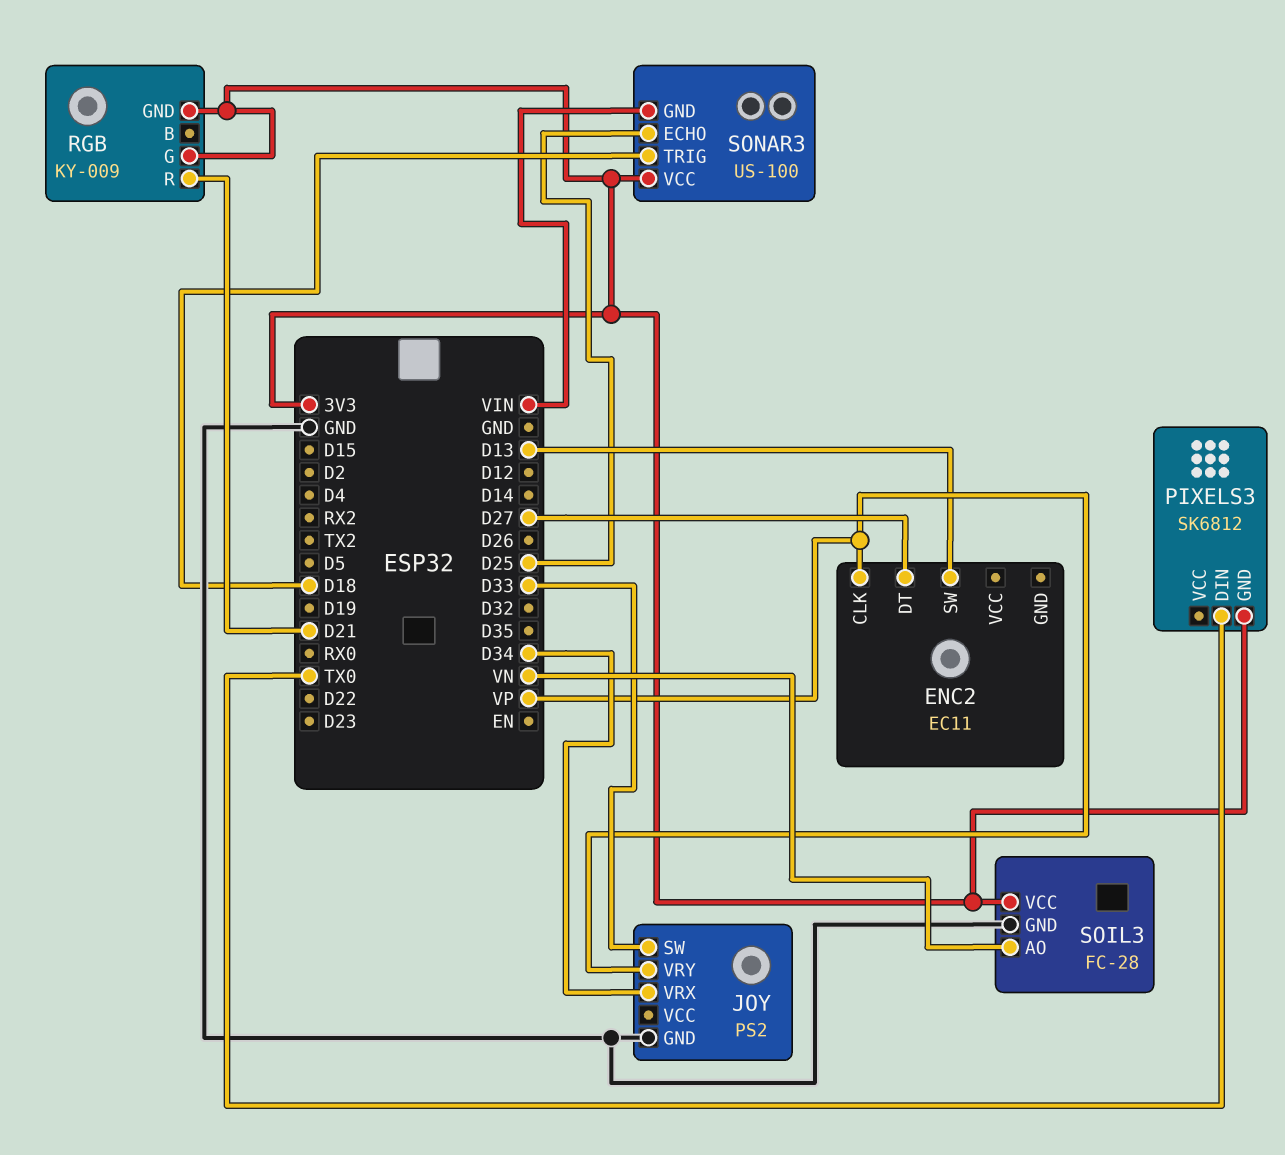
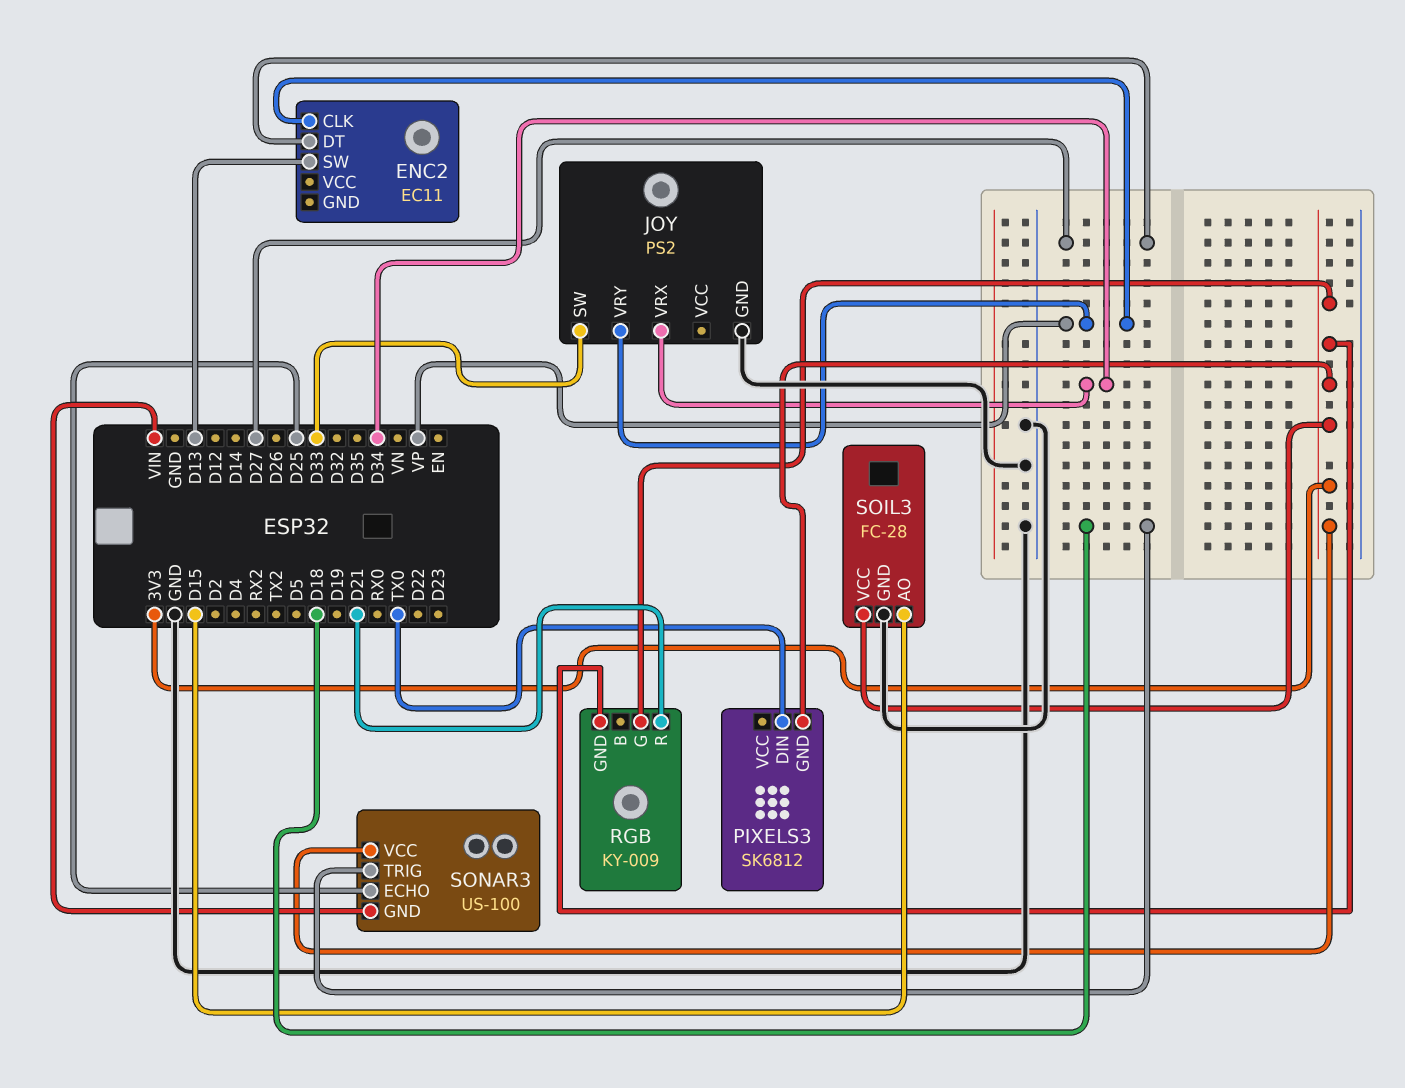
SOIL3 pin AO: VN -> D15

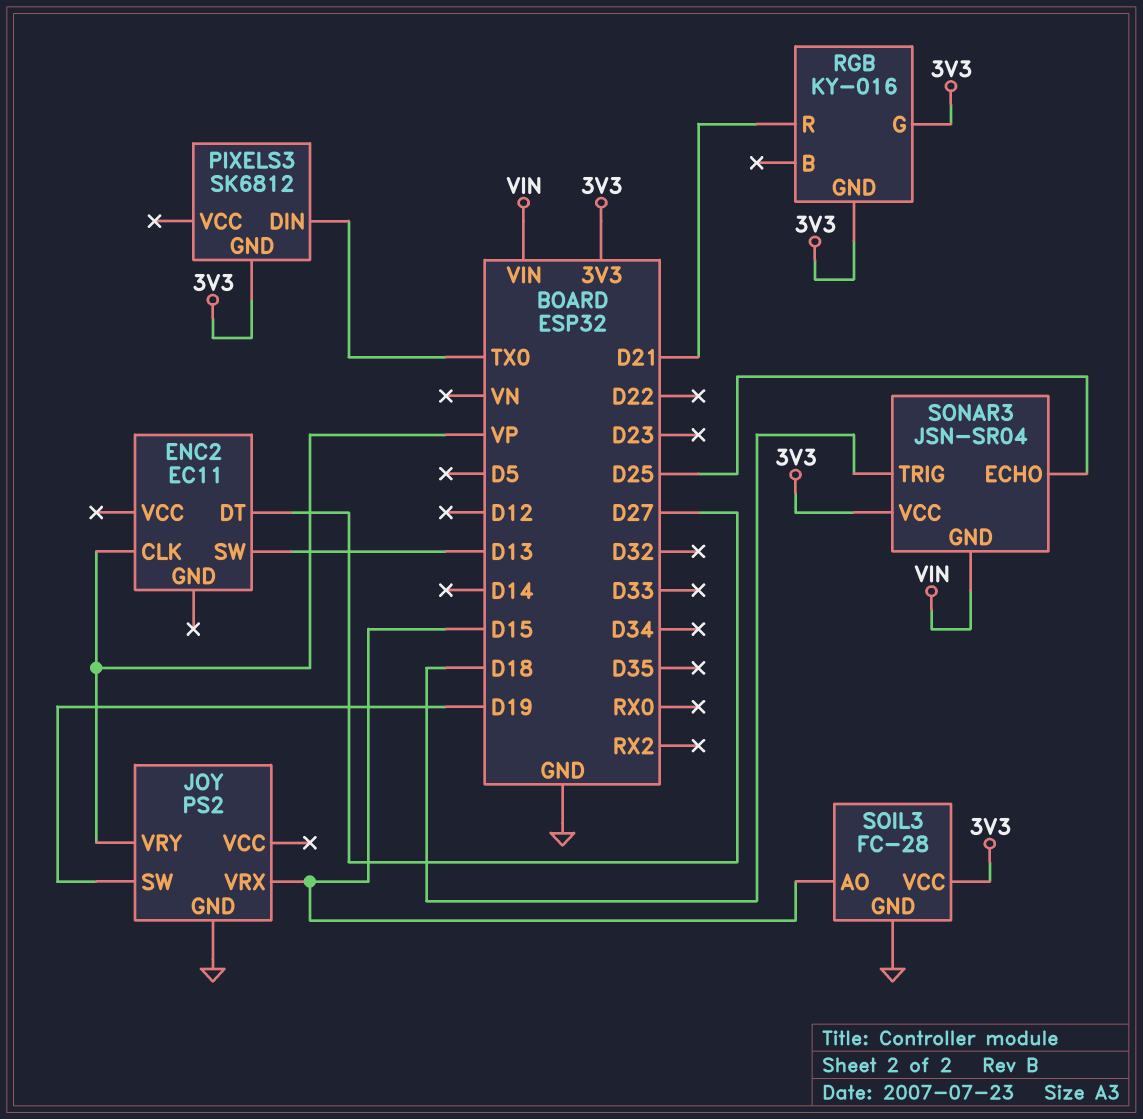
JOY pin SW: D33 -> D19
JOY pin VRX: D34 -> D15
RGB: KY-009 -> KY-016
SONAR3: US-100 -> JSN-SR04

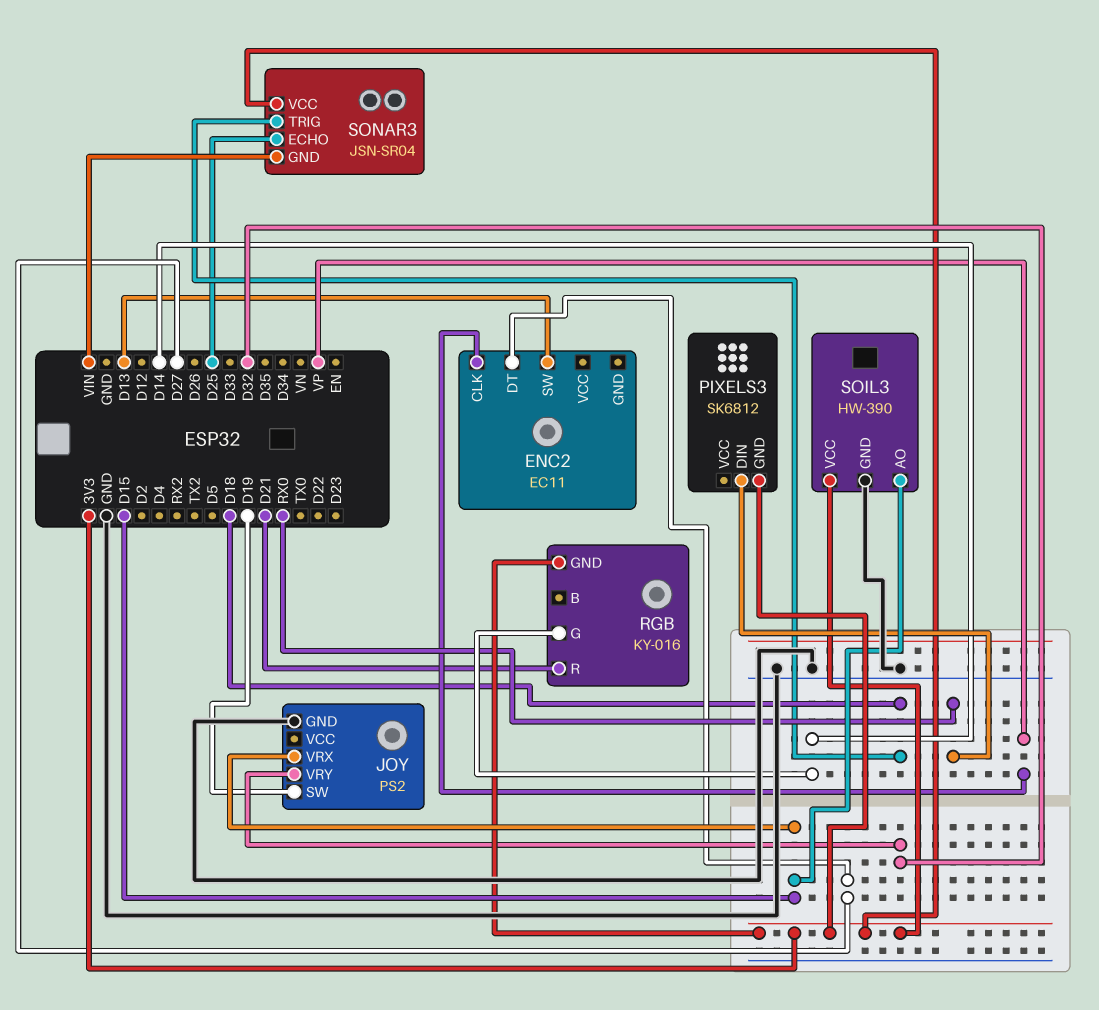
JOY pin VRY: VP -> D32
PIXELS3 pin DIN: TX0 -> RX0
RGB pin G: 3V3 -> D14
SOIL3: FC-28 -> HW-390

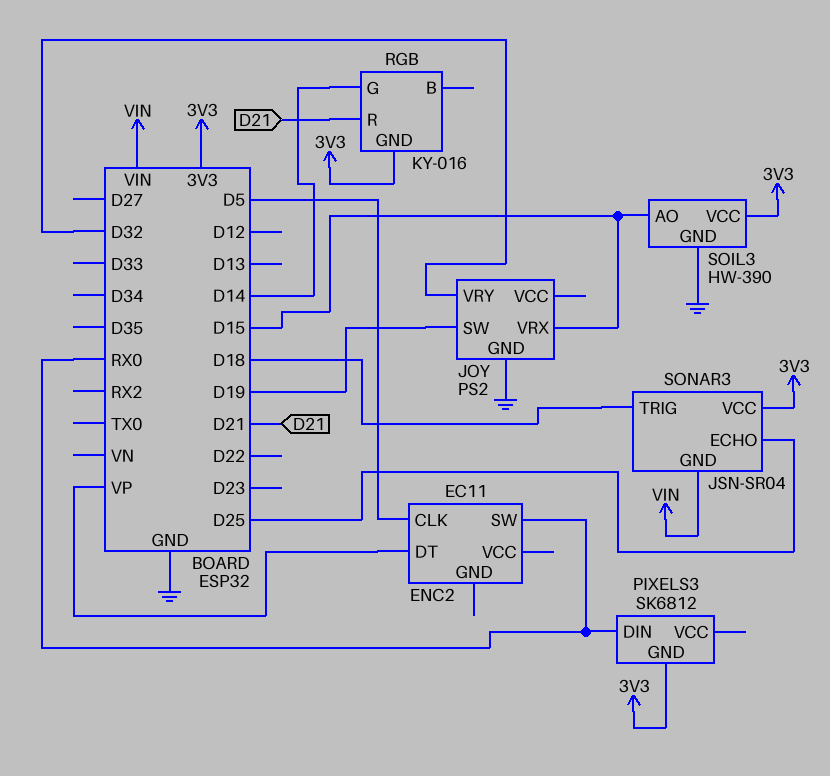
ENC2 pin CLK: VP -> D5
ENC2 pin DT: D27 -> VP
ENC2 pin SW: D13 -> RX0

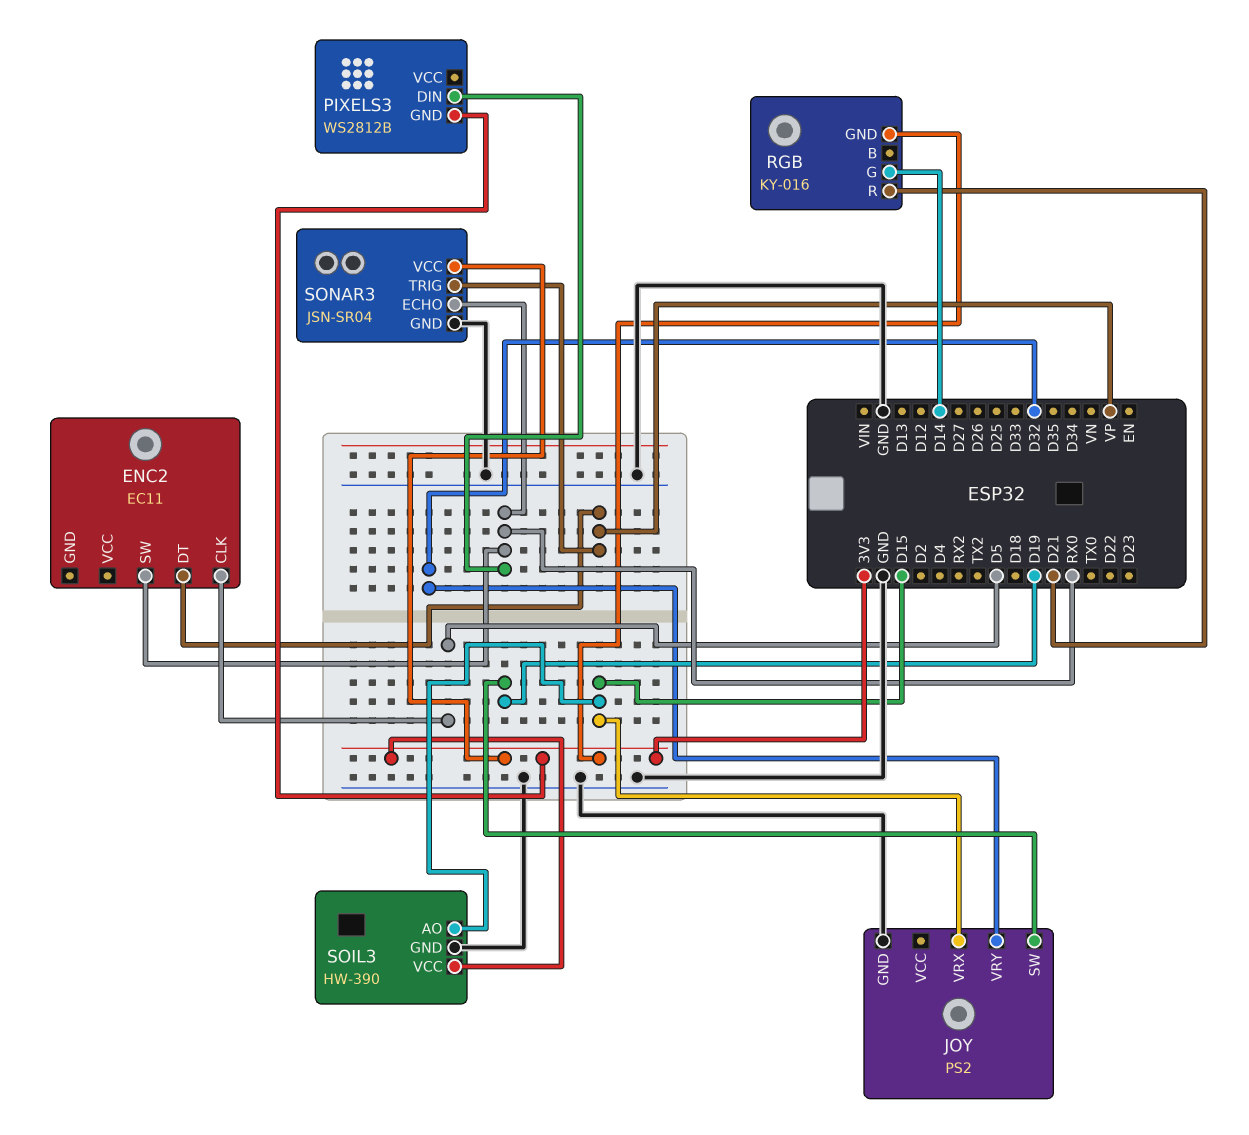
PIXELS3: SK6812 -> WS2812B
SONAR3 pin ECHO: D25 -> RX0
SONAR3 pin GND: VIN -> GND
SONAR3 pin TRIG: D18 -> VP

